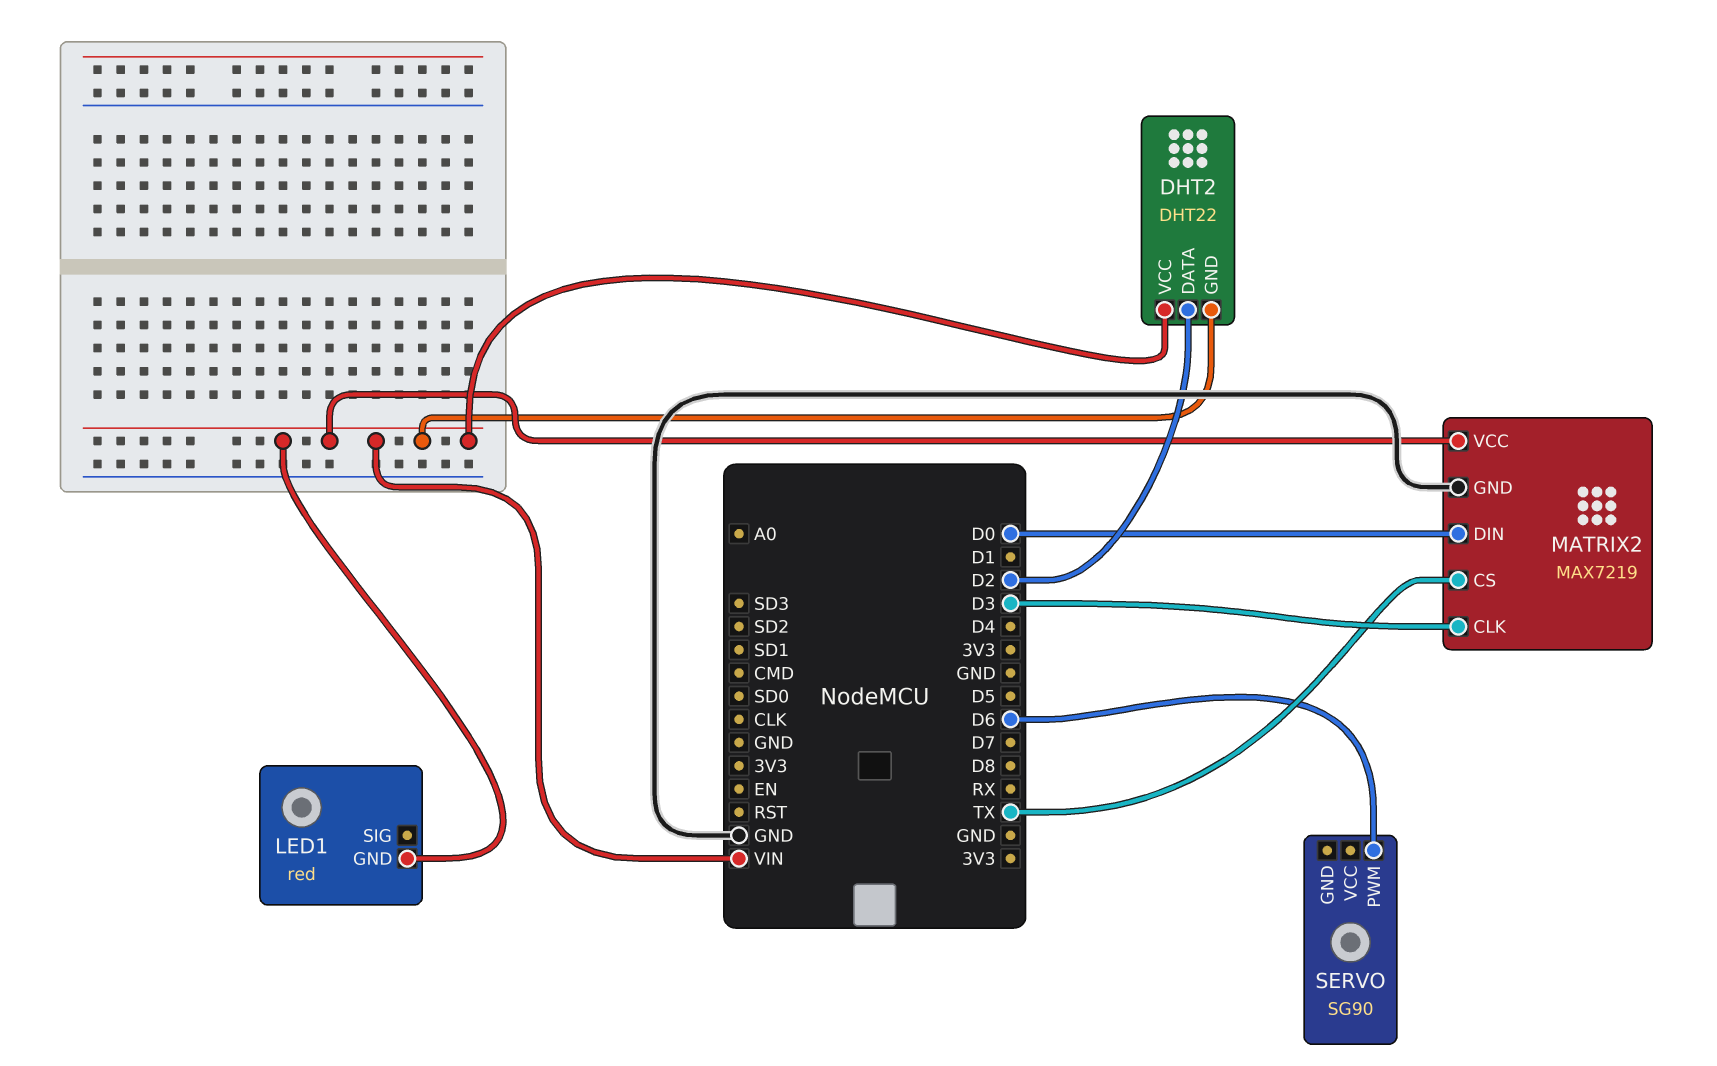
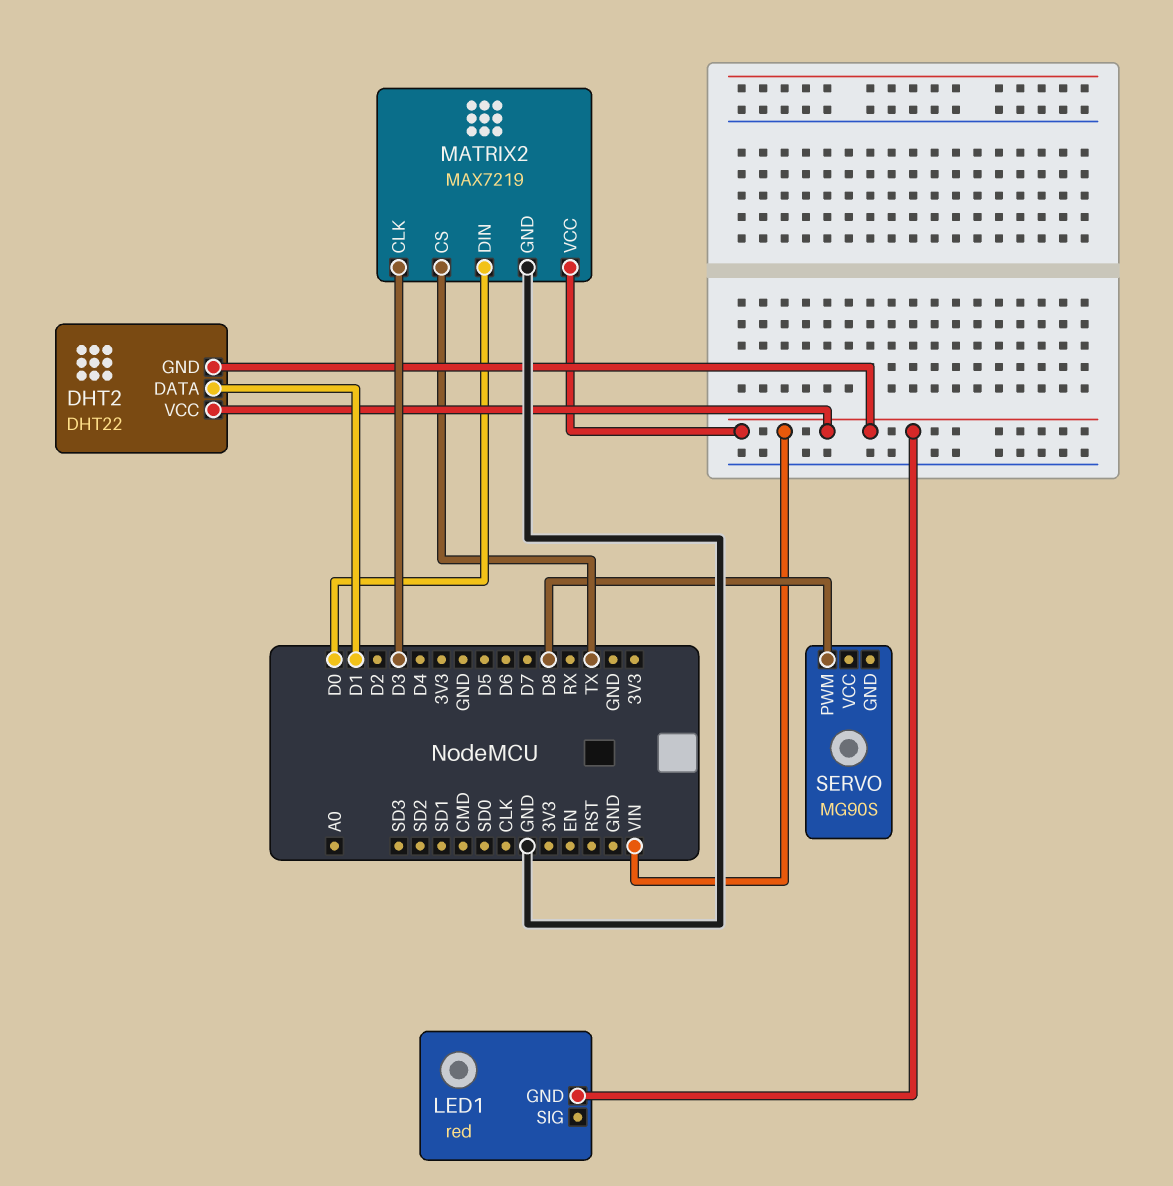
DHT2 pin DATA: D2 -> D1
SERVO: SG90 -> MG90S
SERVO pin PWM: D6 -> D8

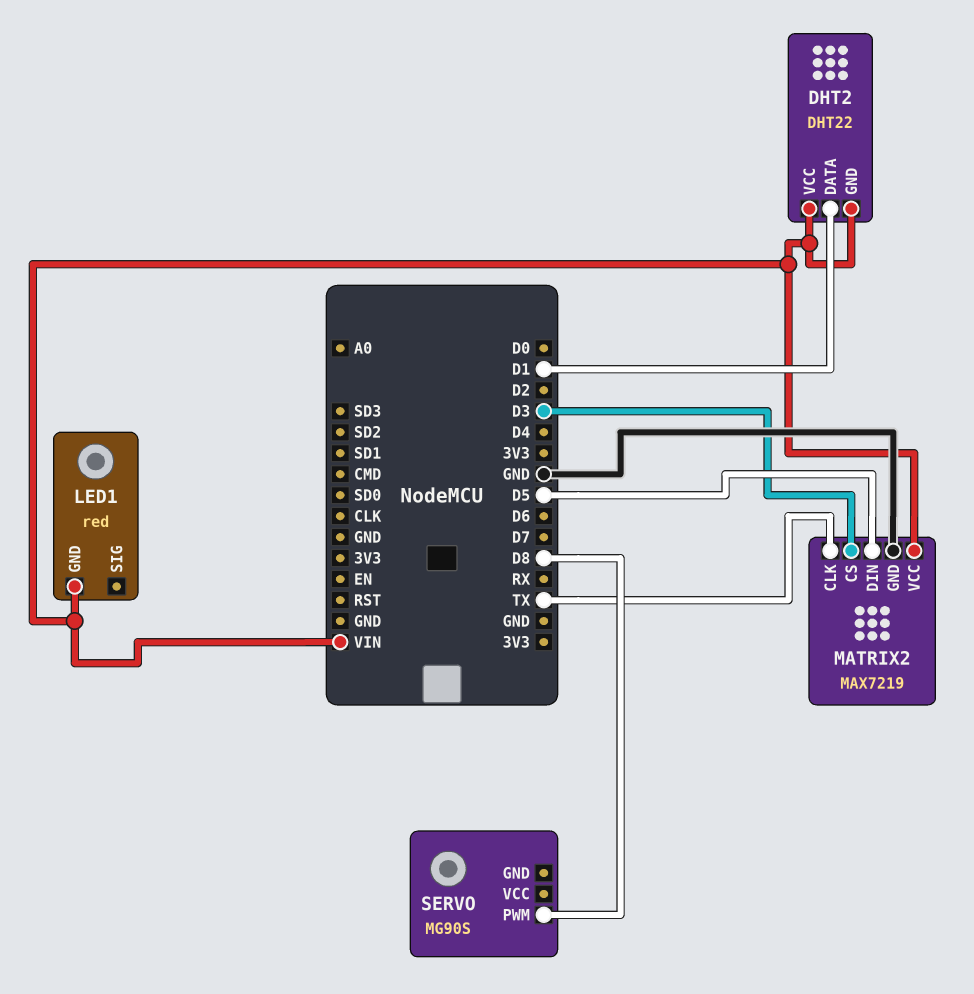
MATRIX2 pin CLK: D3 -> TX
MATRIX2 pin CS: TX -> D3
MATRIX2 pin DIN: D0 -> D5

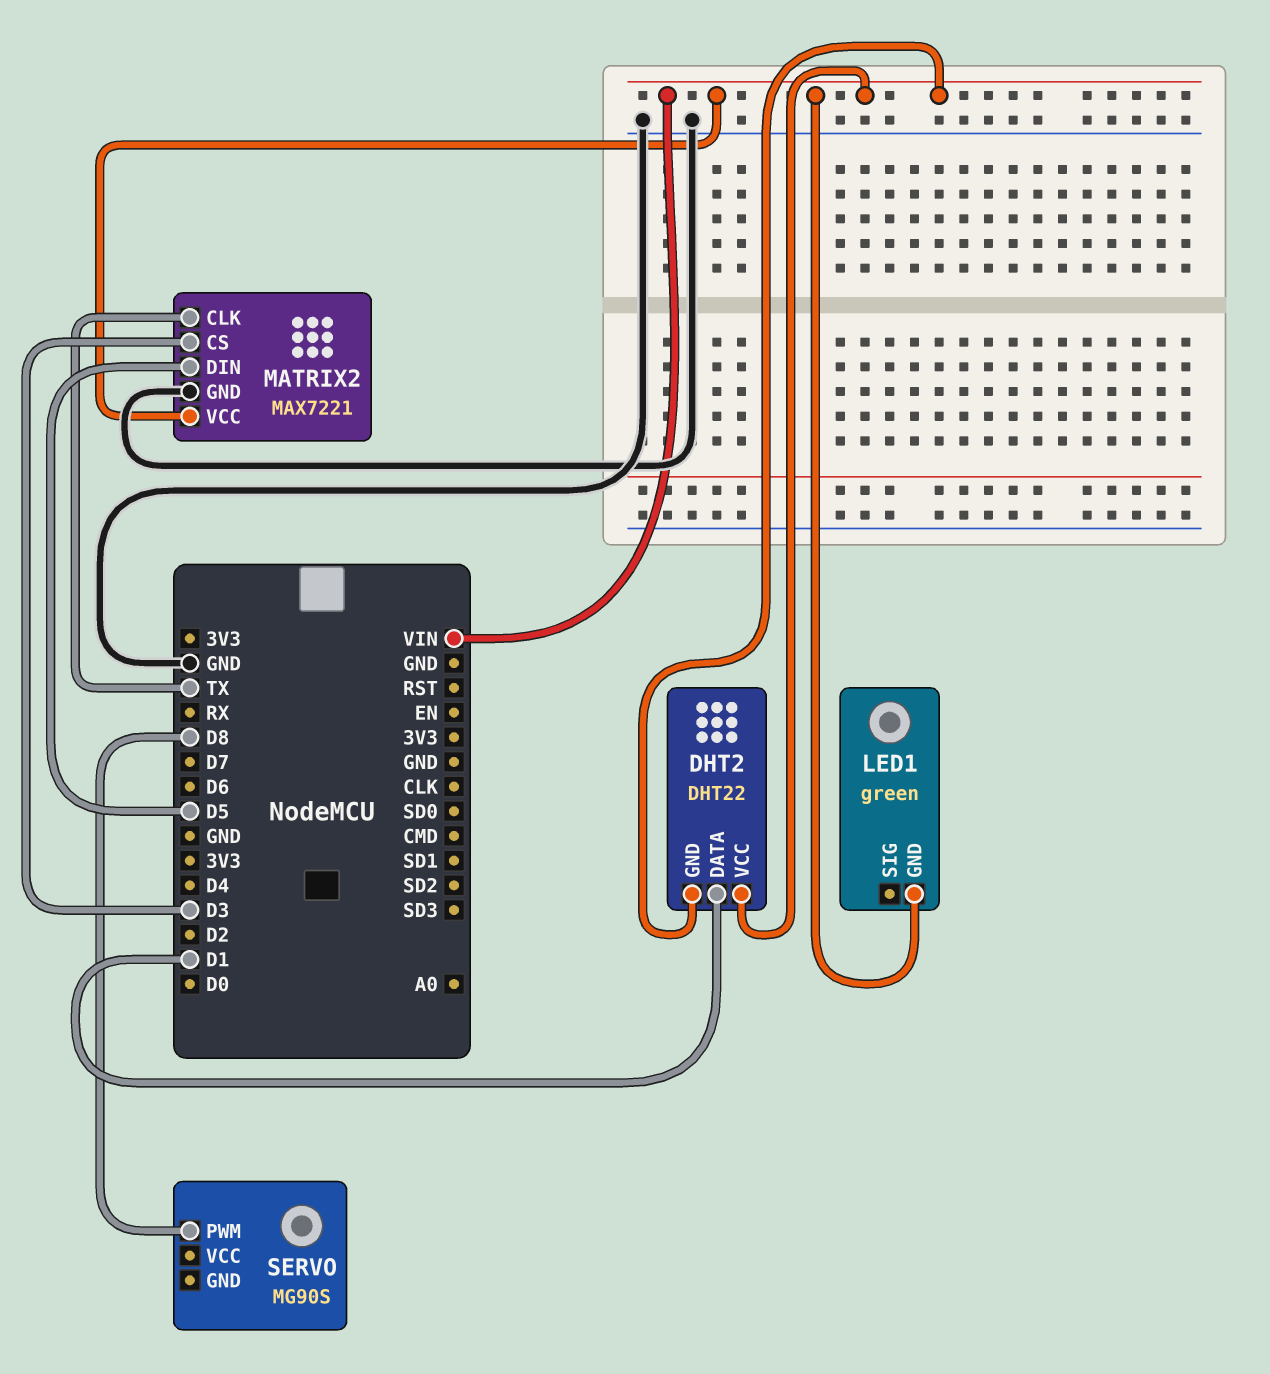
LED1: red -> green
MATRIX2: MAX7219 -> MAX7221

